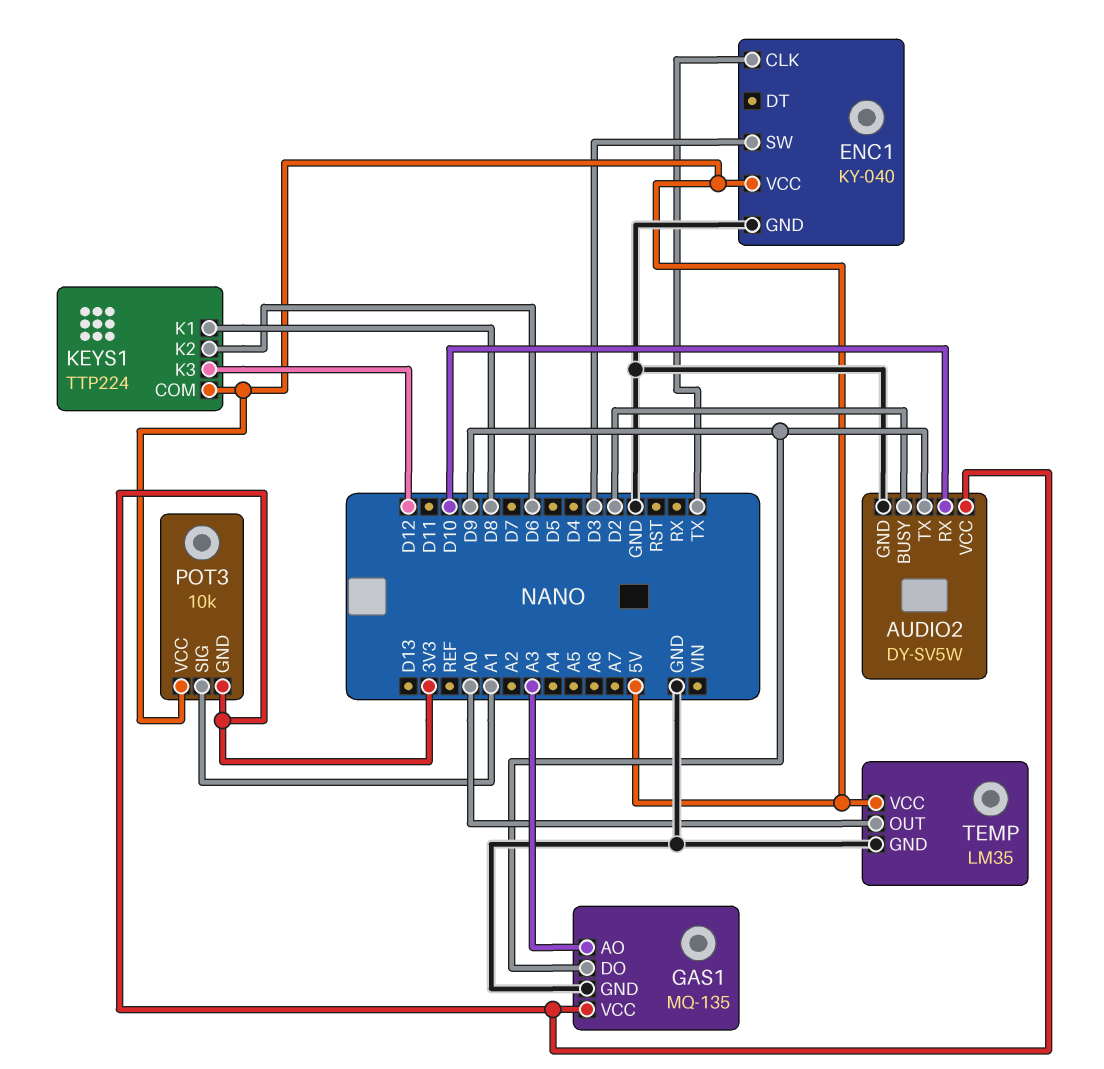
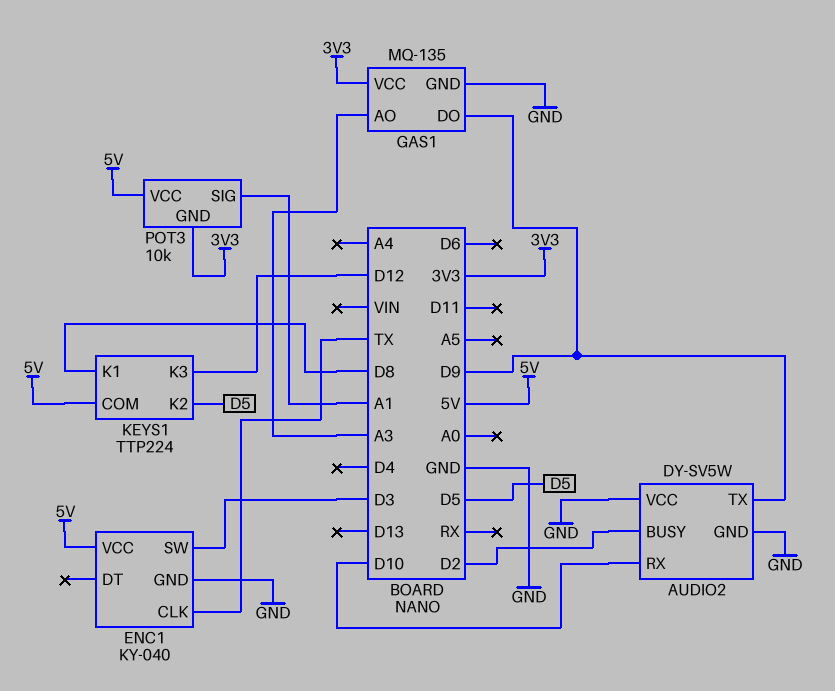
AUDIO2 pin VCC: 3V3 -> GND
KEYS1 pin K2: D6 -> D5
TEMP: LM35 -> none
TEMP pin GND: GND -> none
TEMP pin OUT: A0 -> none
TEMP pin VCC: 5V -> none

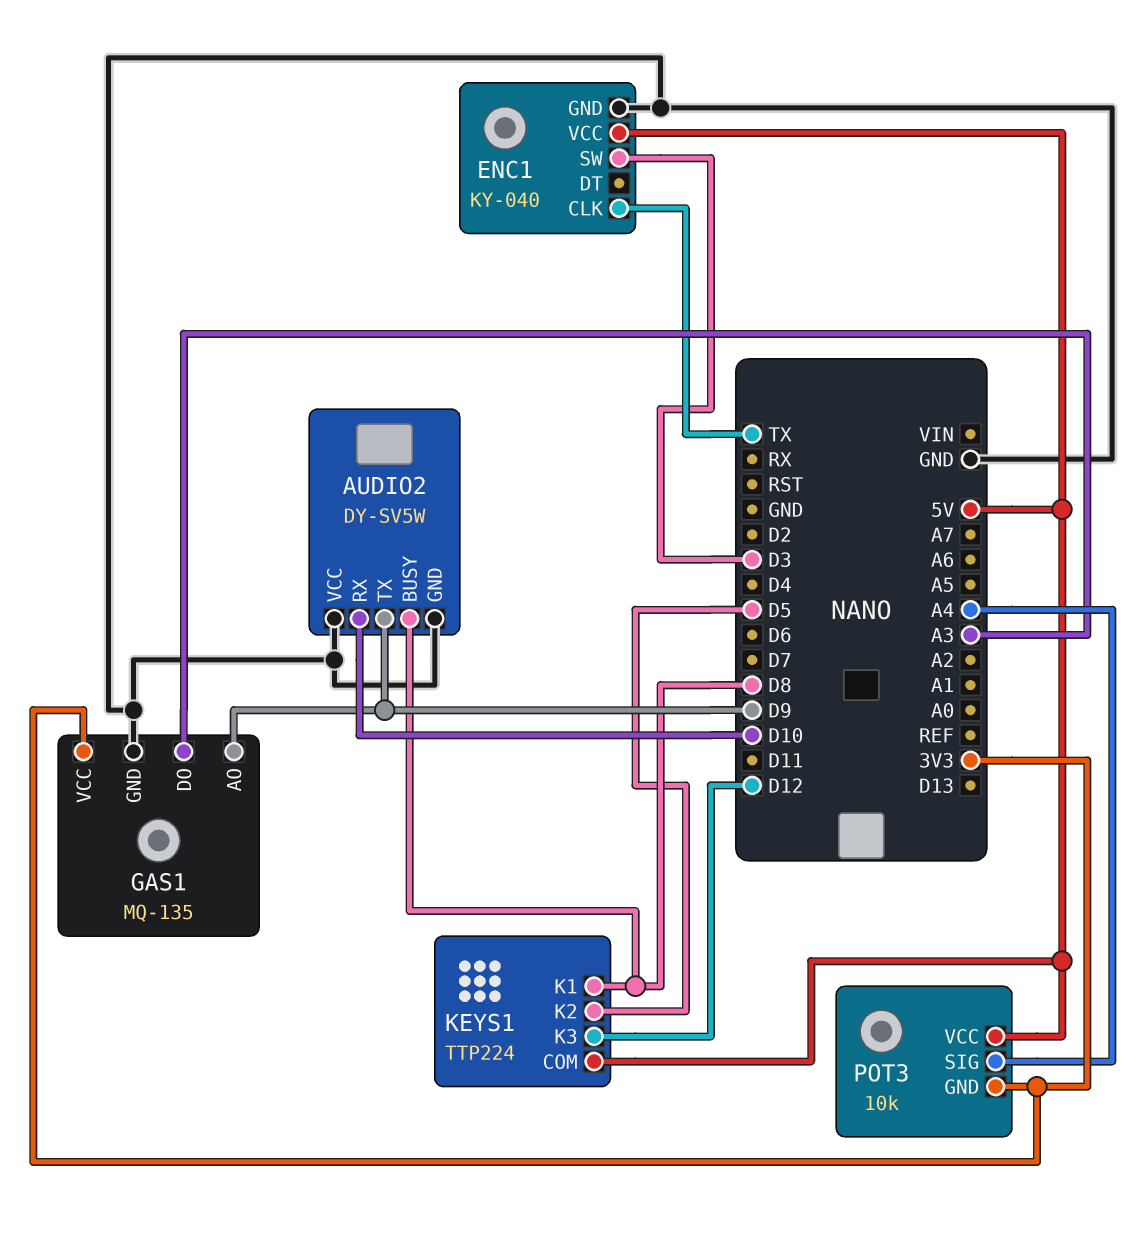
AUDIO2 pin BUSY: D2 -> D8
GAS1 pin AO: A3 -> D9
GAS1 pin DO: D9 -> A3
POT3 pin SIG: A1 -> A4

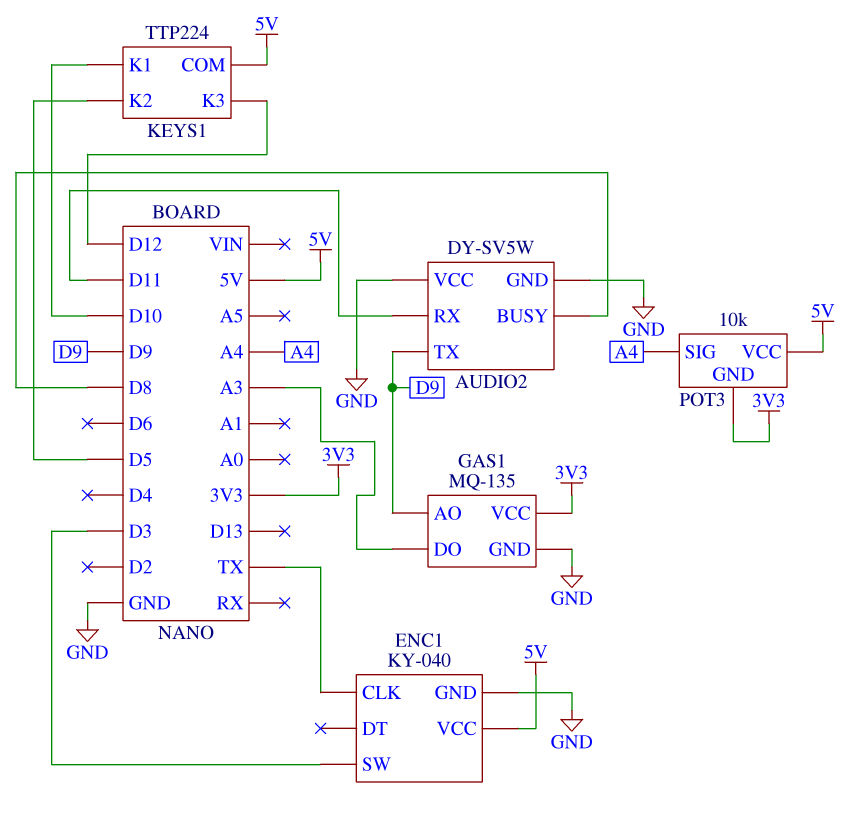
AUDIO2 pin RX: D10 -> D11
KEYS1 pin K1: D8 -> D10

